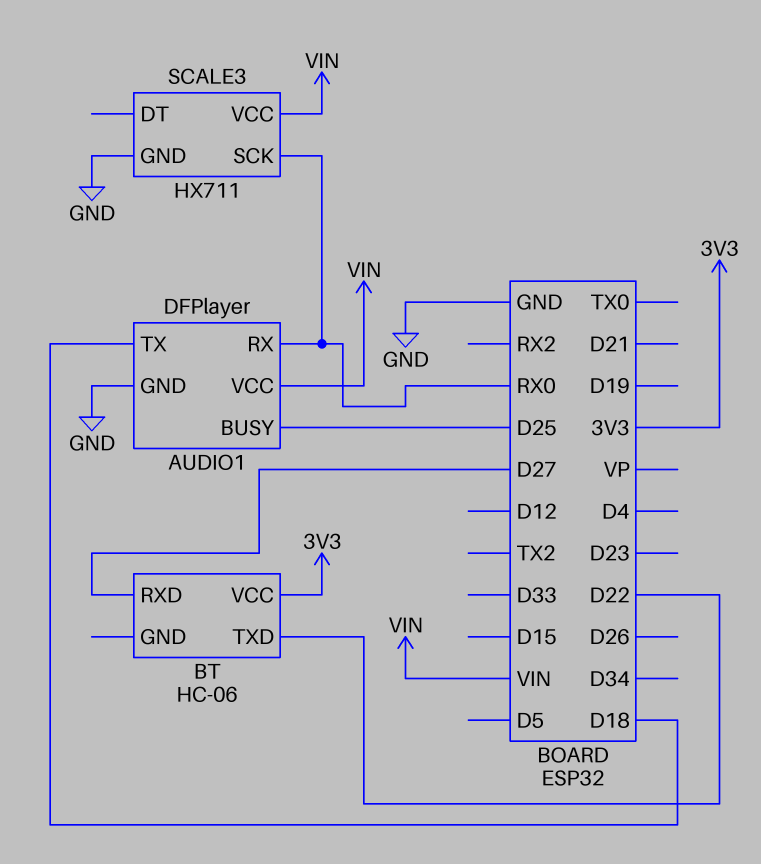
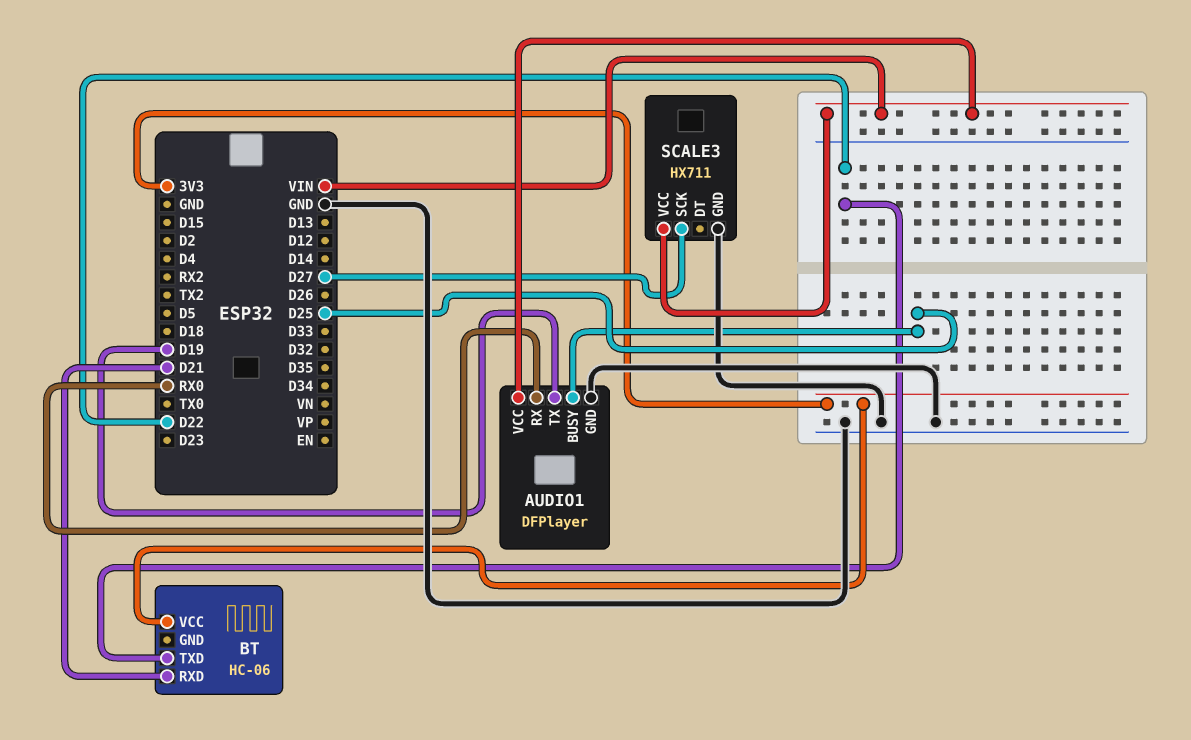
AUDIO1 pin TX: D18 -> D19
BT pin RXD: D27 -> D21
SCALE3 pin SCK: RX0 -> D27

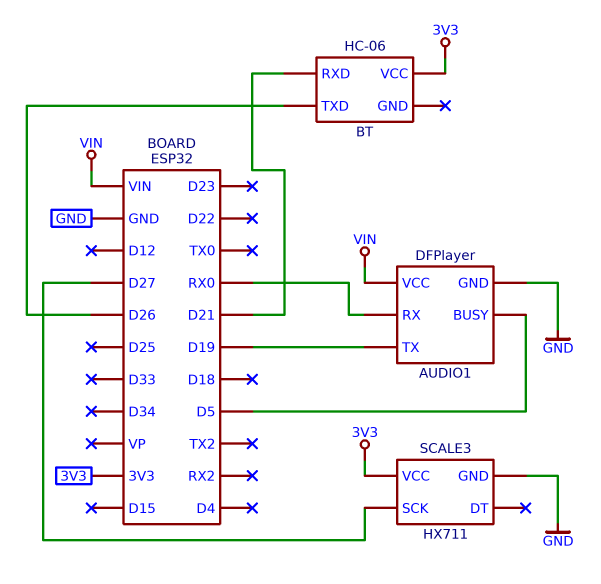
AUDIO1 pin BUSY: D25 -> D5
BT pin TXD: D22 -> D26
SCALE3 pin VCC: VIN -> 3V3

